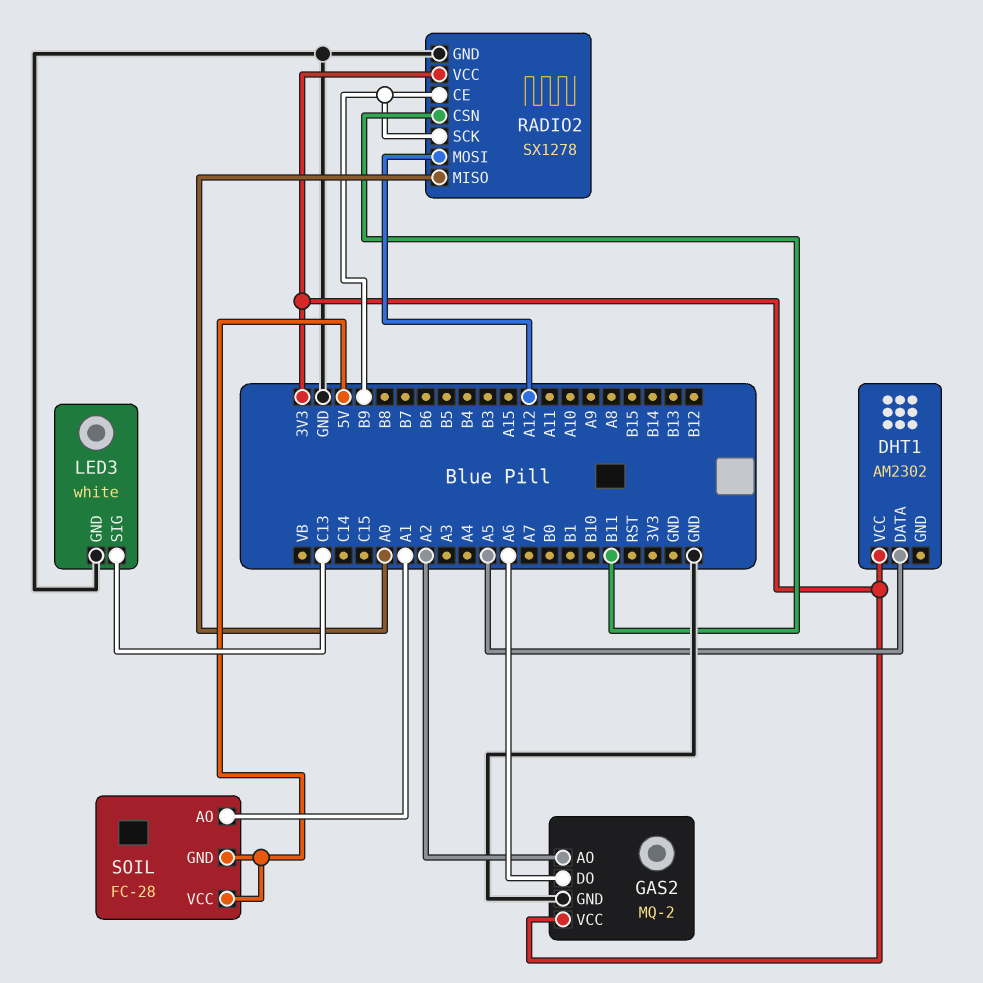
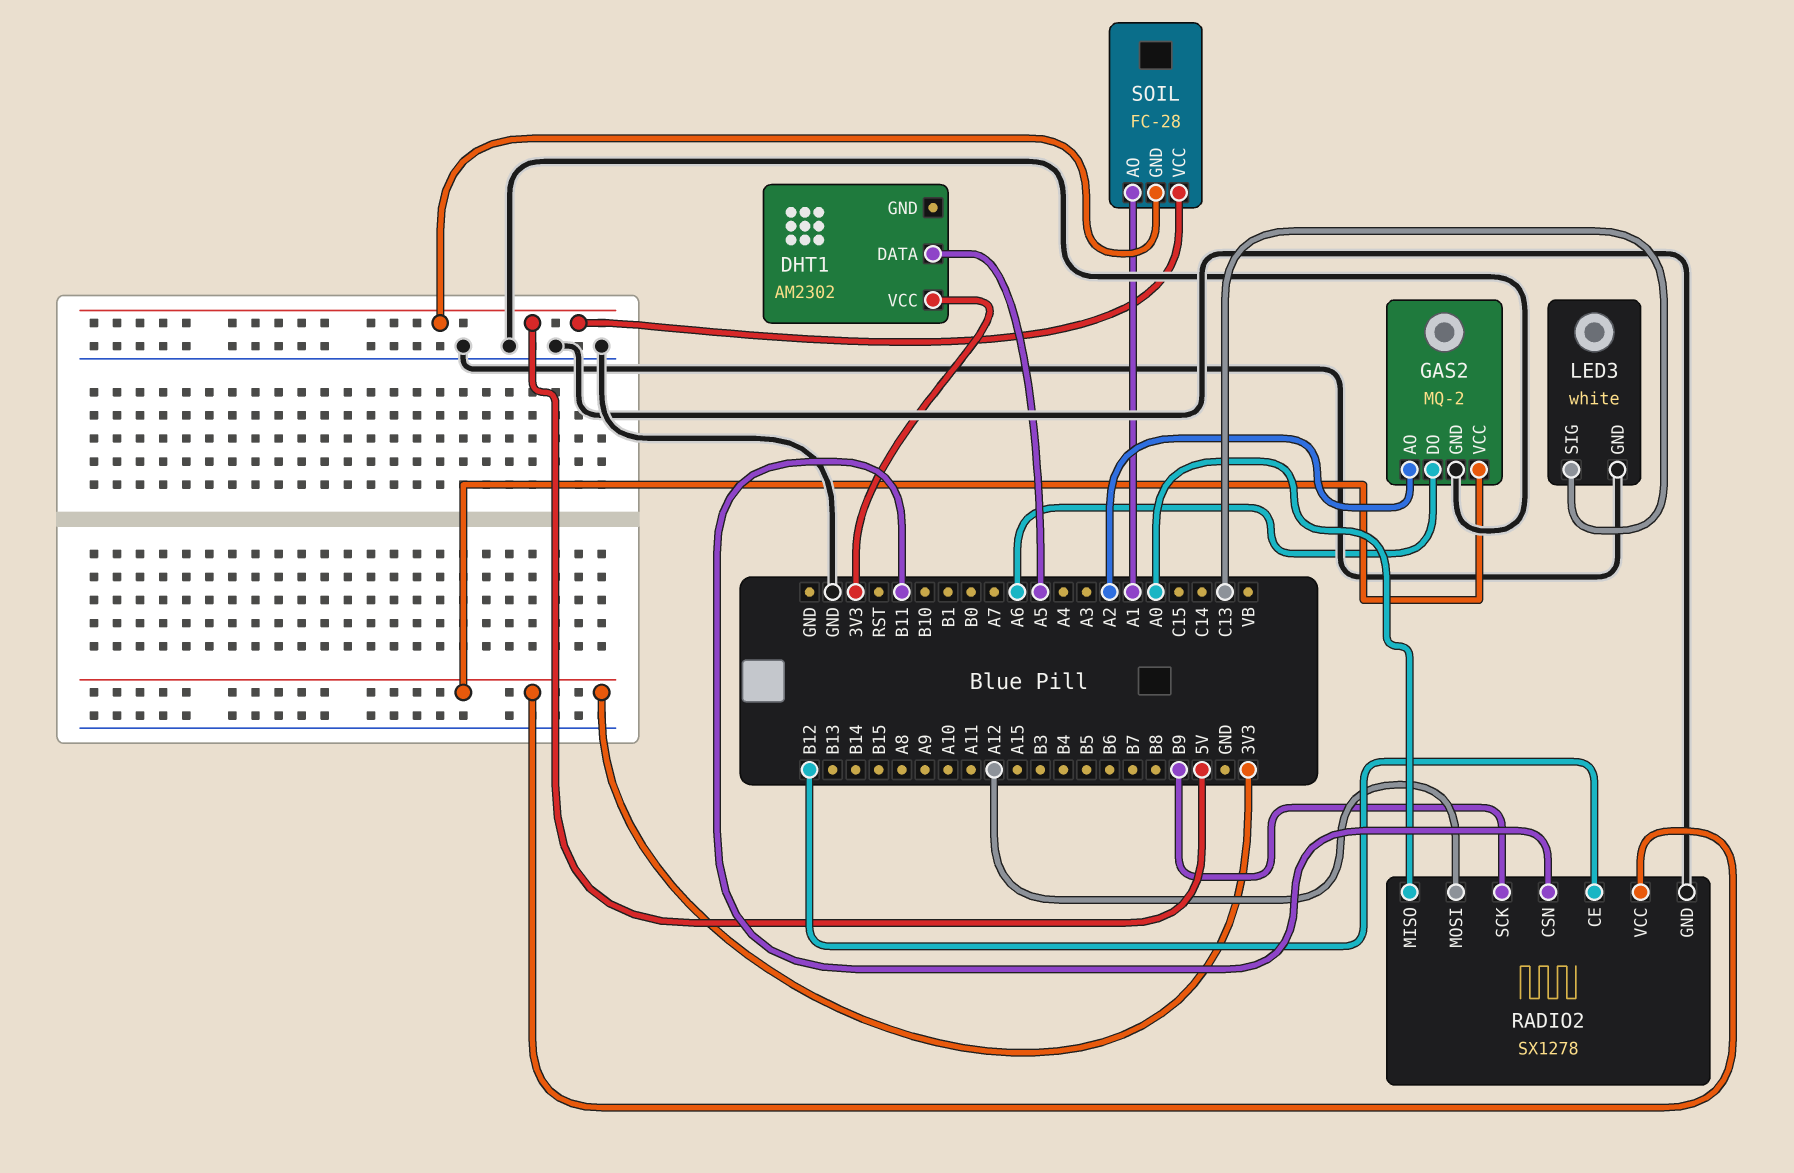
RADIO2 pin CE: B9 -> B12

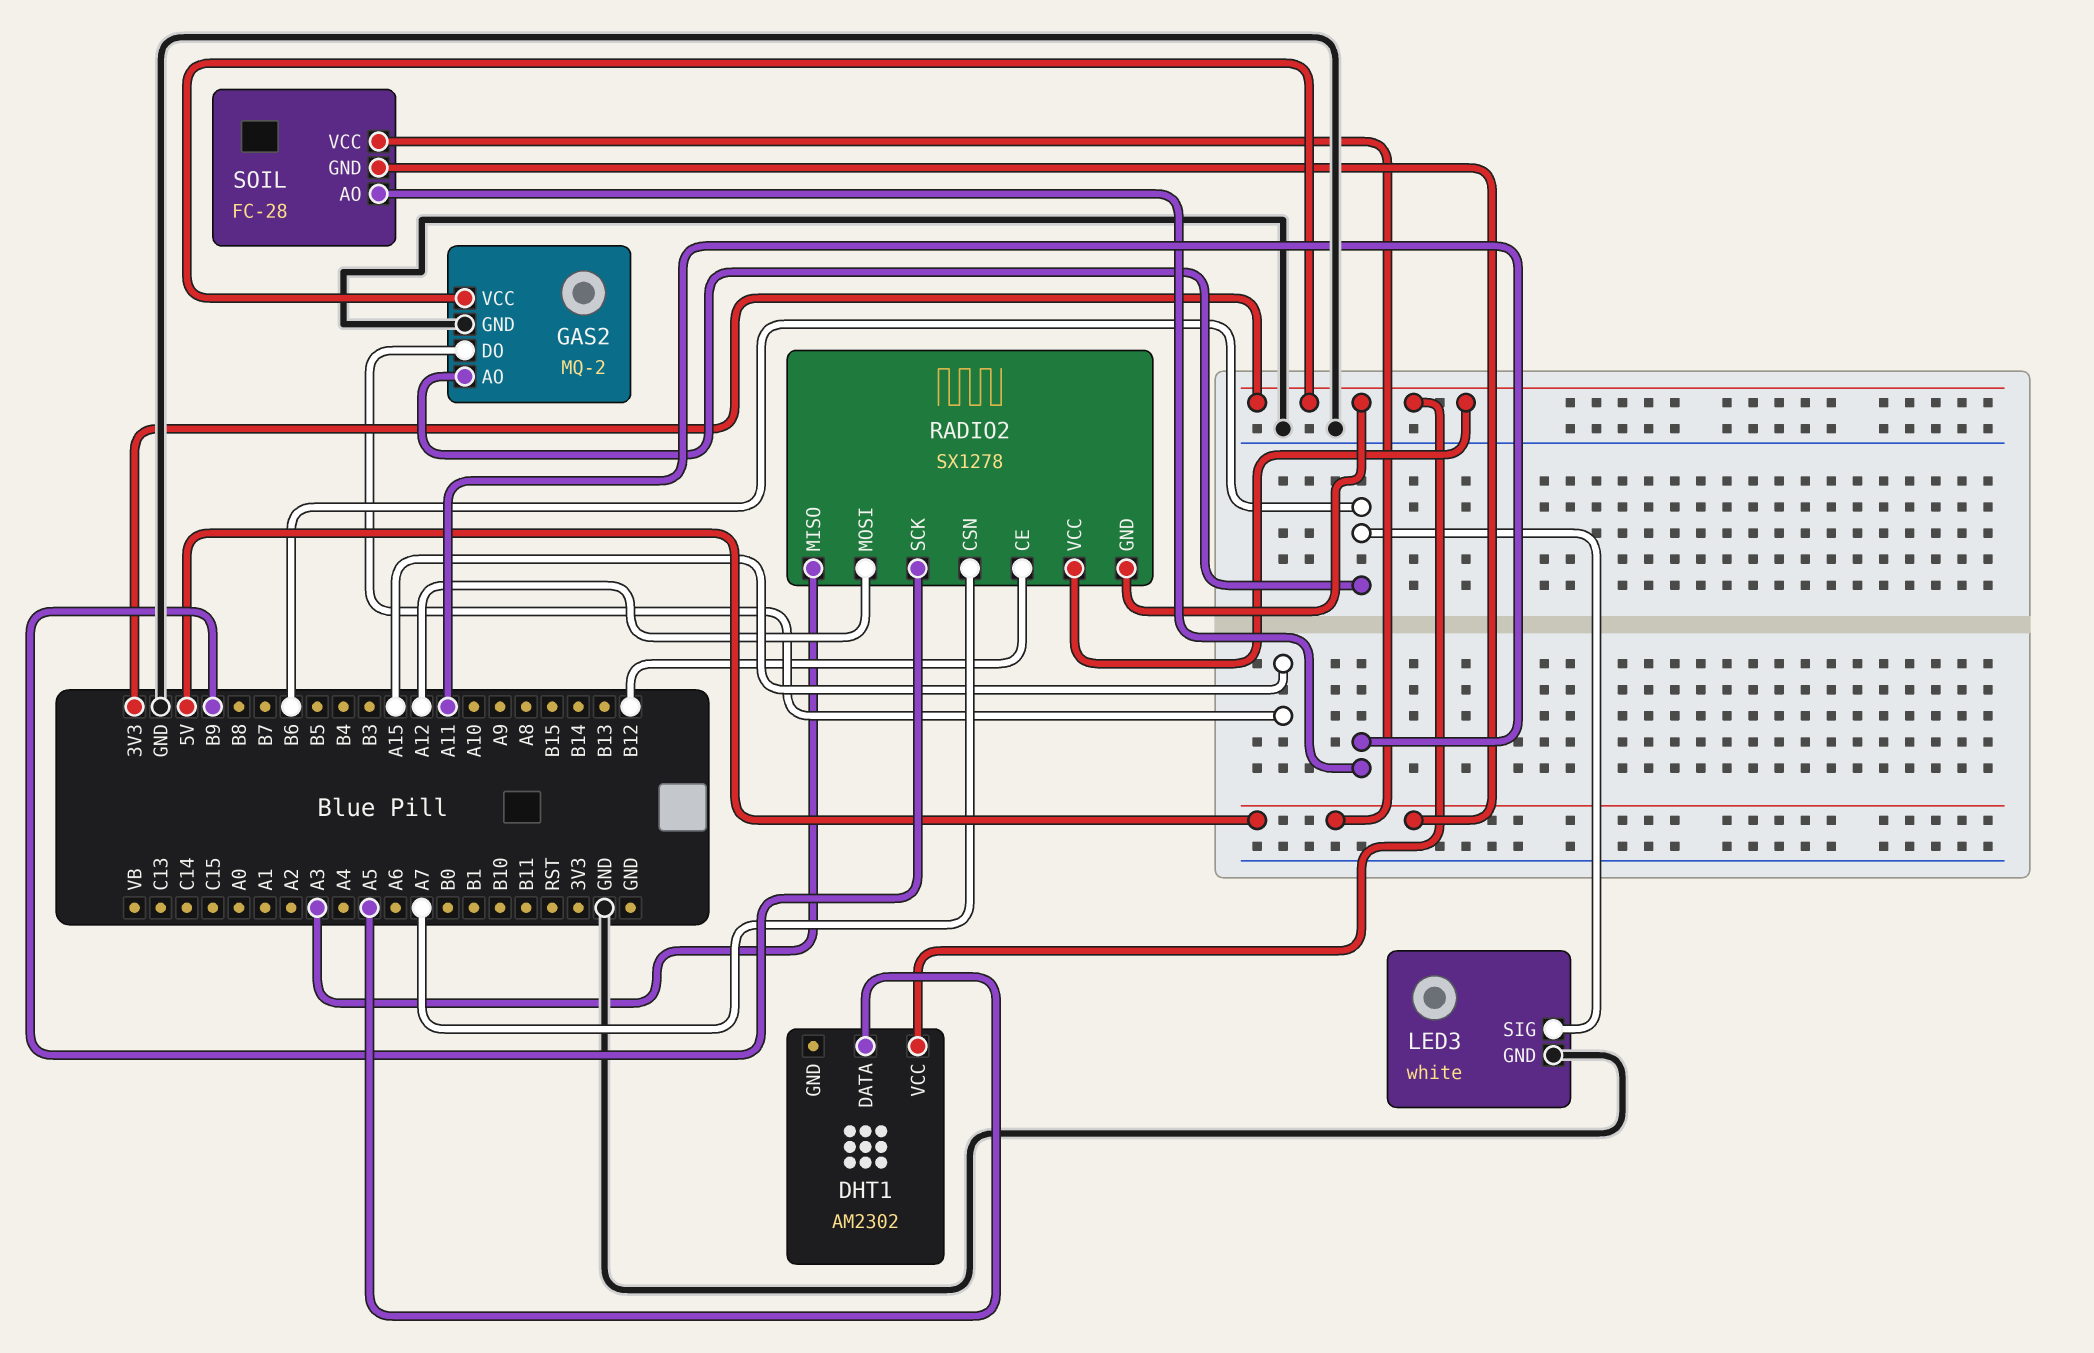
GAS2 pin AO: A2 -> B6
GAS2 pin DO: A6 -> A15
LED3 pin SIG: C13 -> B6
RADIO2 pin CSN: B11 -> A7
RADIO2 pin GND: GND -> 3V3
RADIO2 pin MISO: A0 -> A3
SOIL pin AO: A1 -> A11

